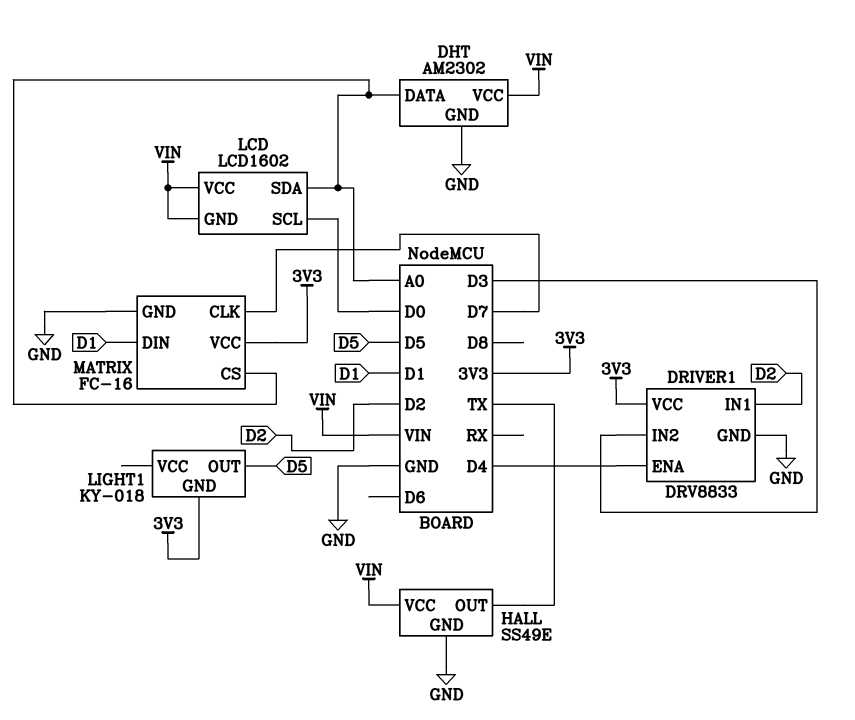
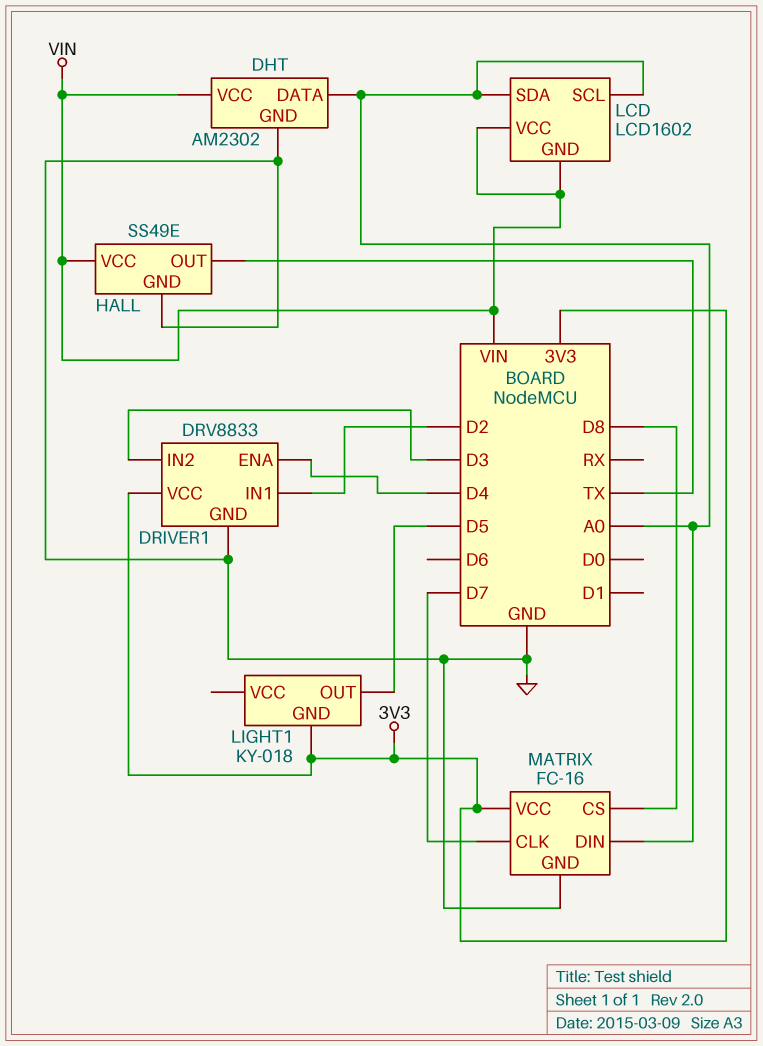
LCD pin SCL: D0 -> A0
MATRIX pin CS: A0 -> D8
MATRIX pin DIN: D1 -> A0

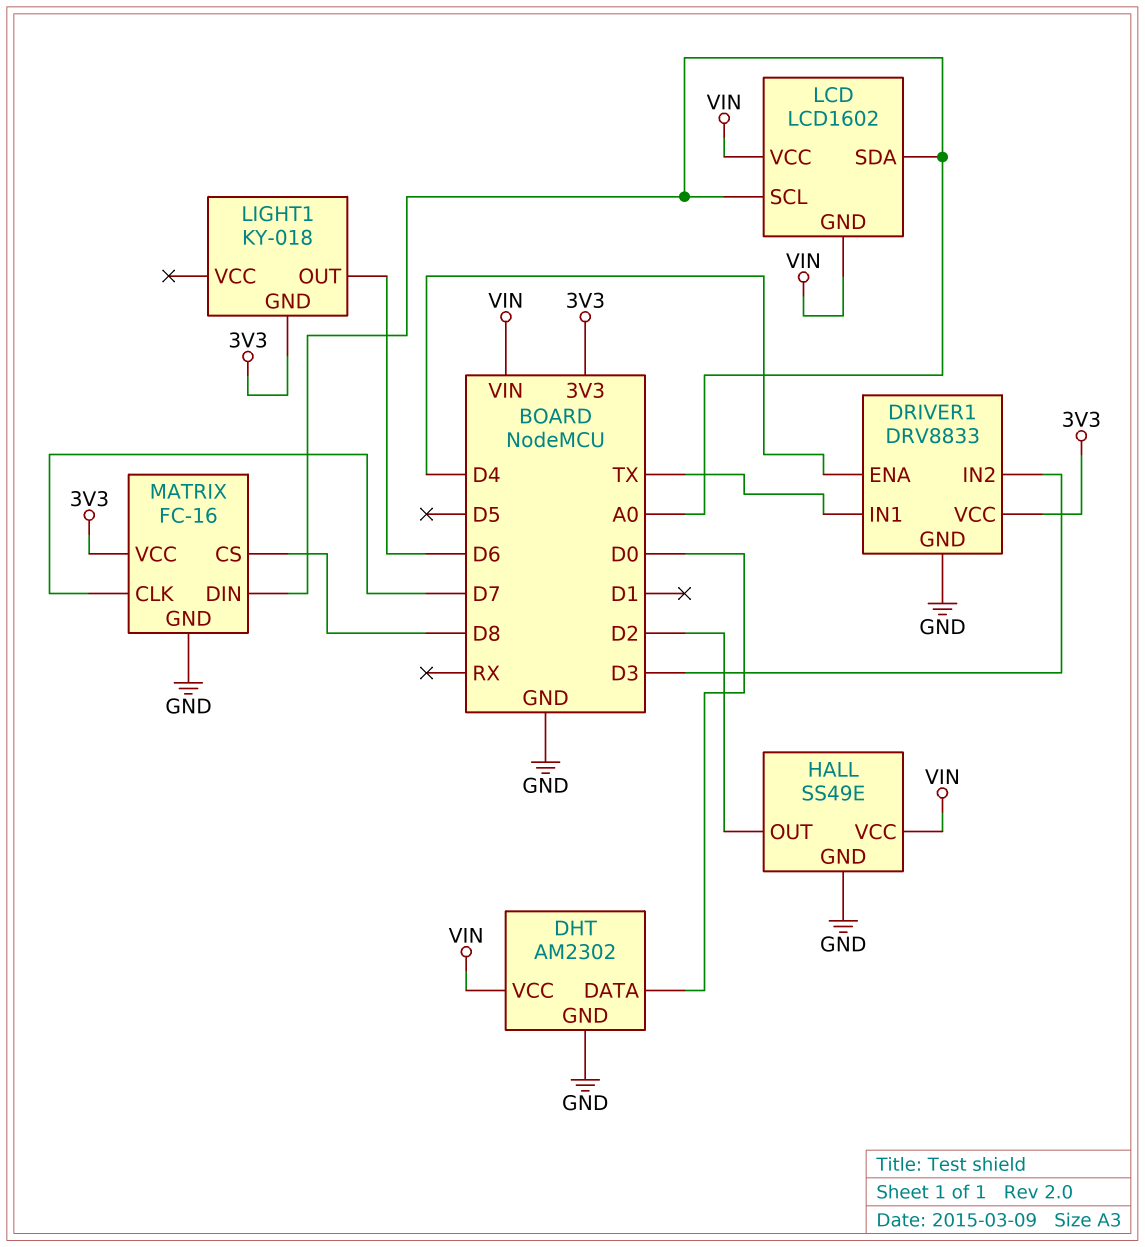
DHT pin DATA: A0 -> D0
DRIVER1 pin IN1: D2 -> TX
HALL pin OUT: TX -> D2
LIGHT1 pin OUT: D5 -> D6

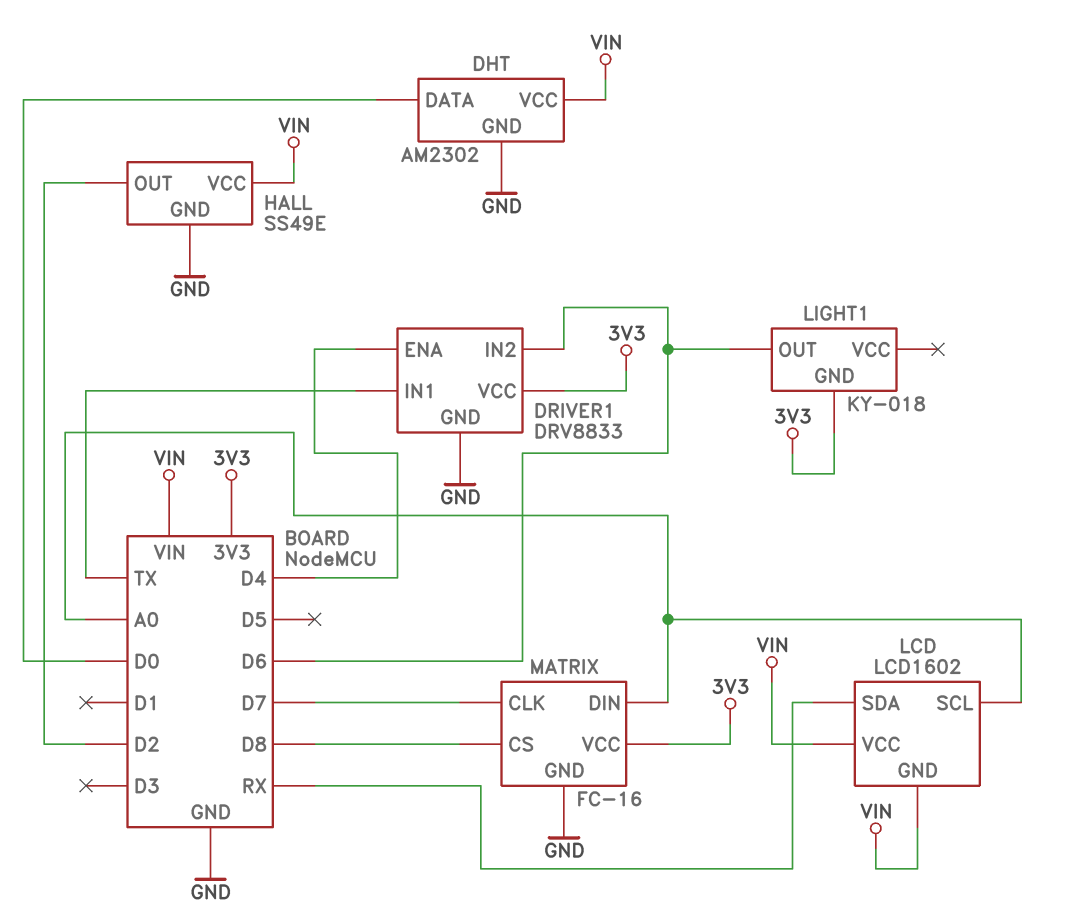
DRIVER1 pin IN2: D3 -> D6
LCD pin SDA: A0 -> RX

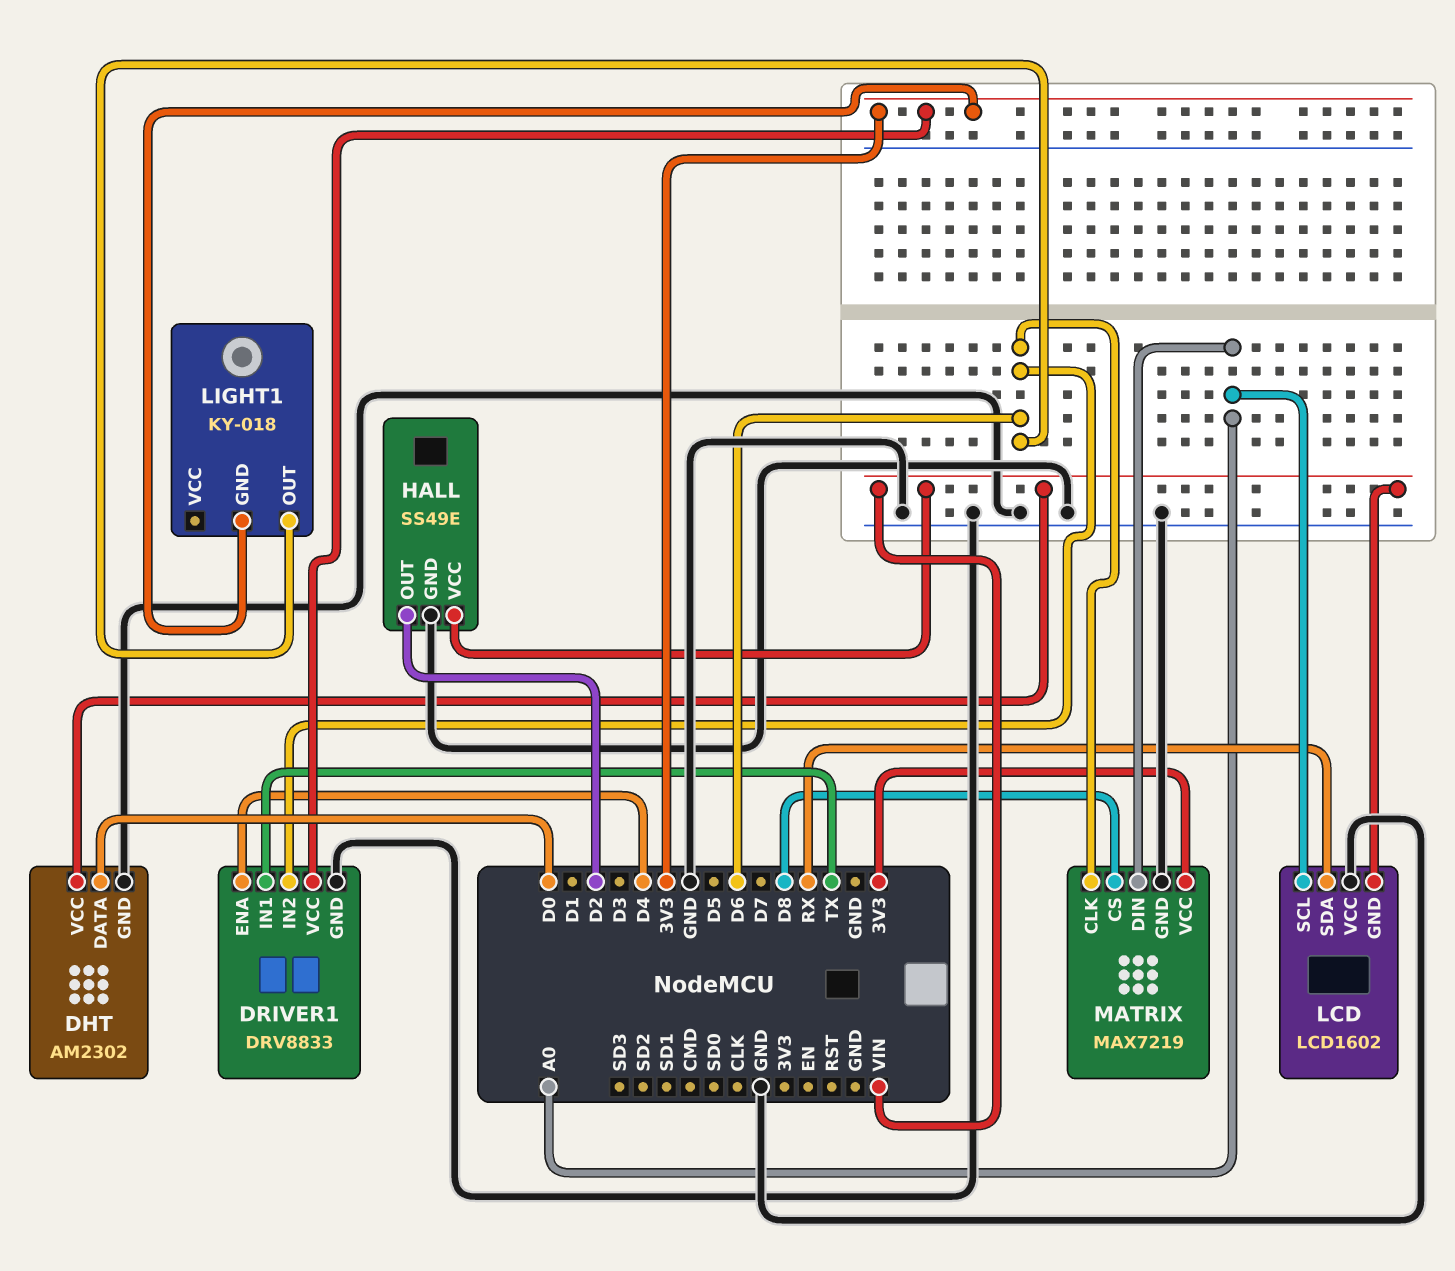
LCD pin VCC: VIN -> GND
MATRIX: FC-16 -> MAX7219
MATRIX pin CLK: D7 -> D6

